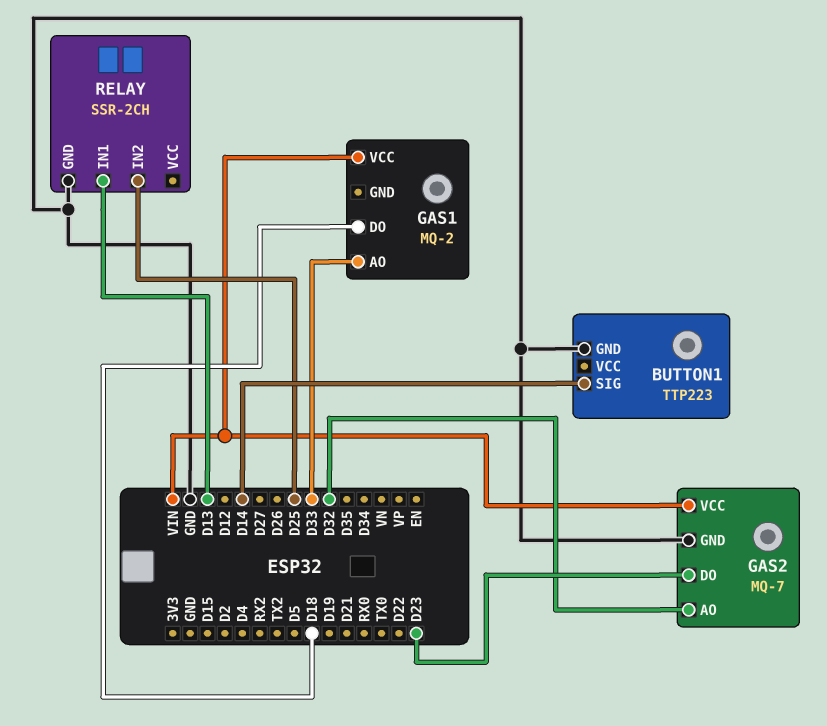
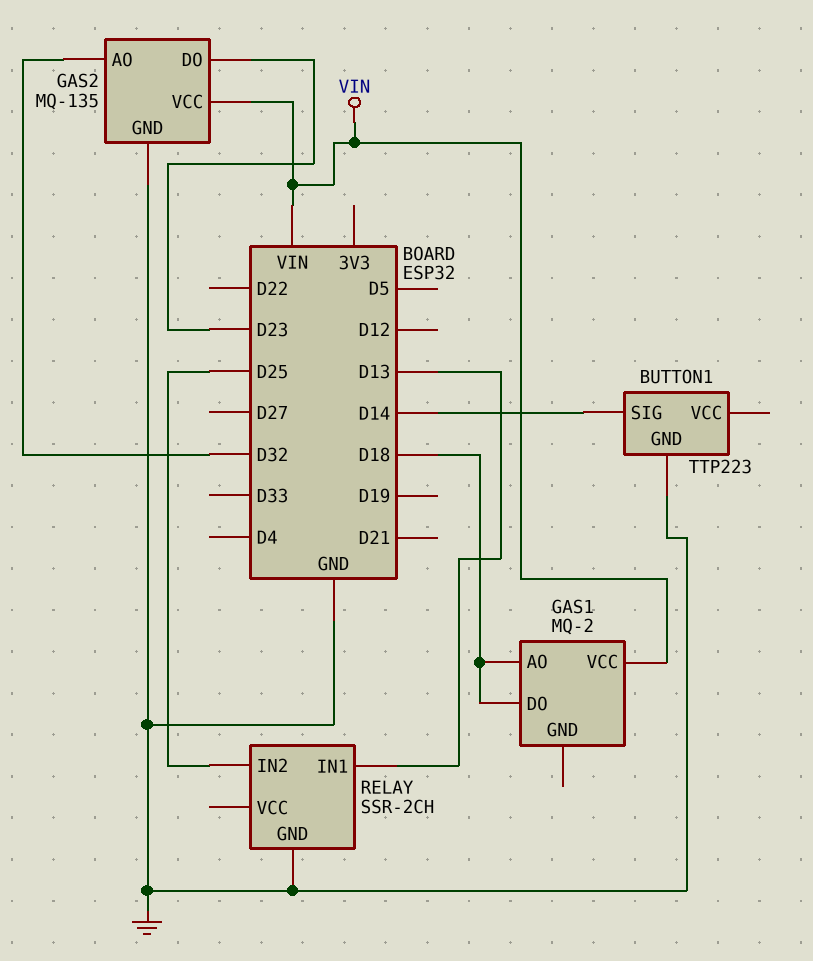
GAS1 pin AO: D33 -> D18
GAS2: MQ-7 -> MQ-135

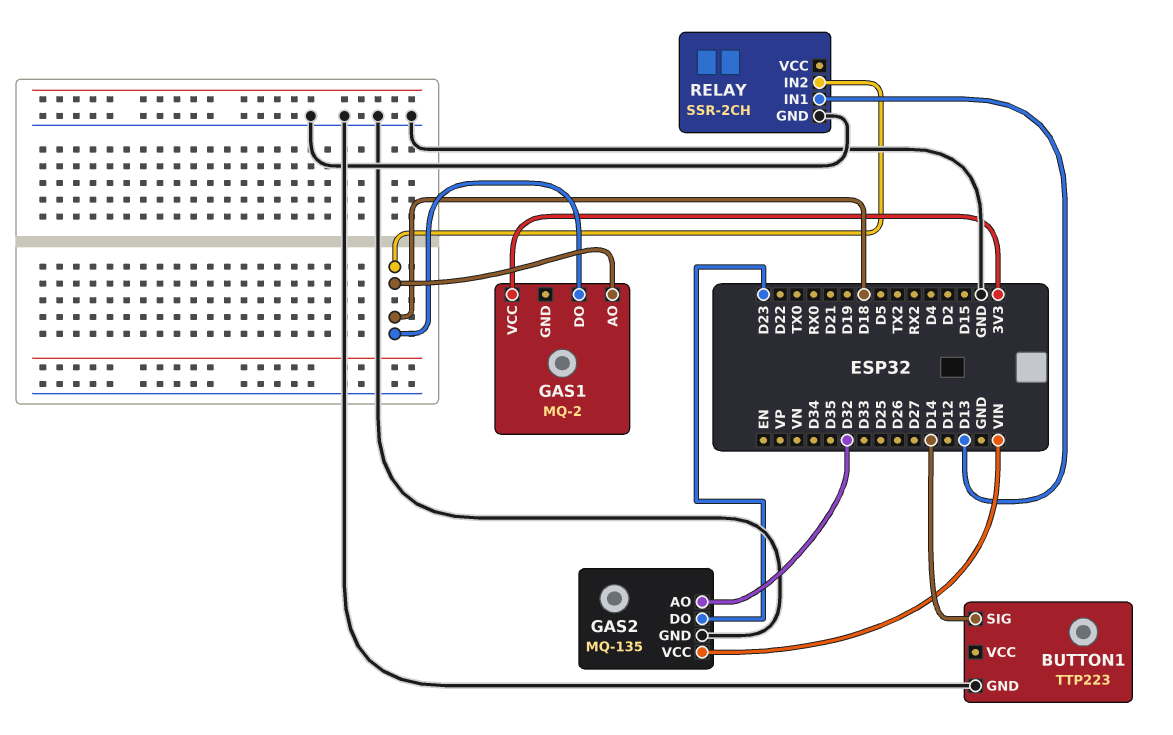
GAS1 pin VCC: VIN -> 3V3
RELAY pin IN2: D25 -> D18

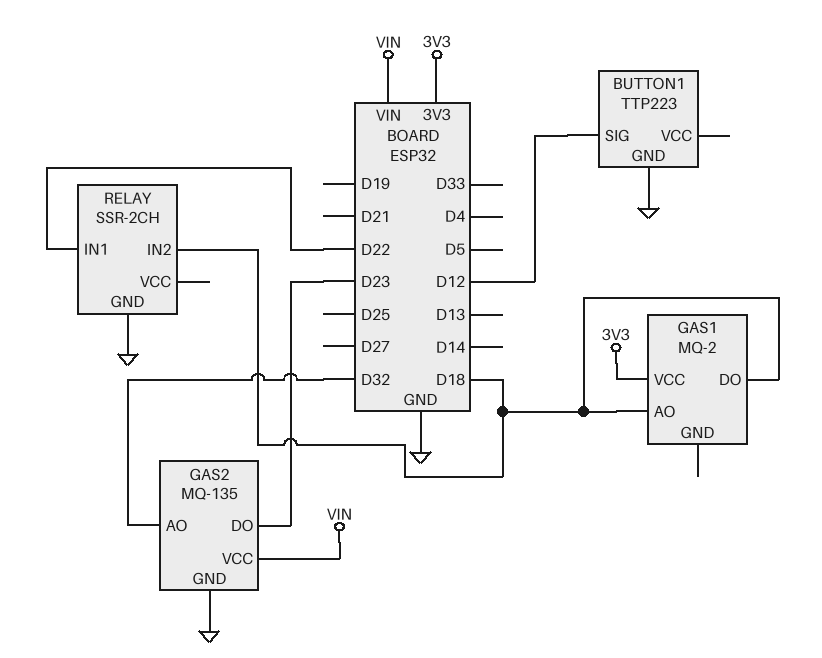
BUTTON1 pin SIG: D14 -> D12
RELAY pin IN1: D13 -> D22

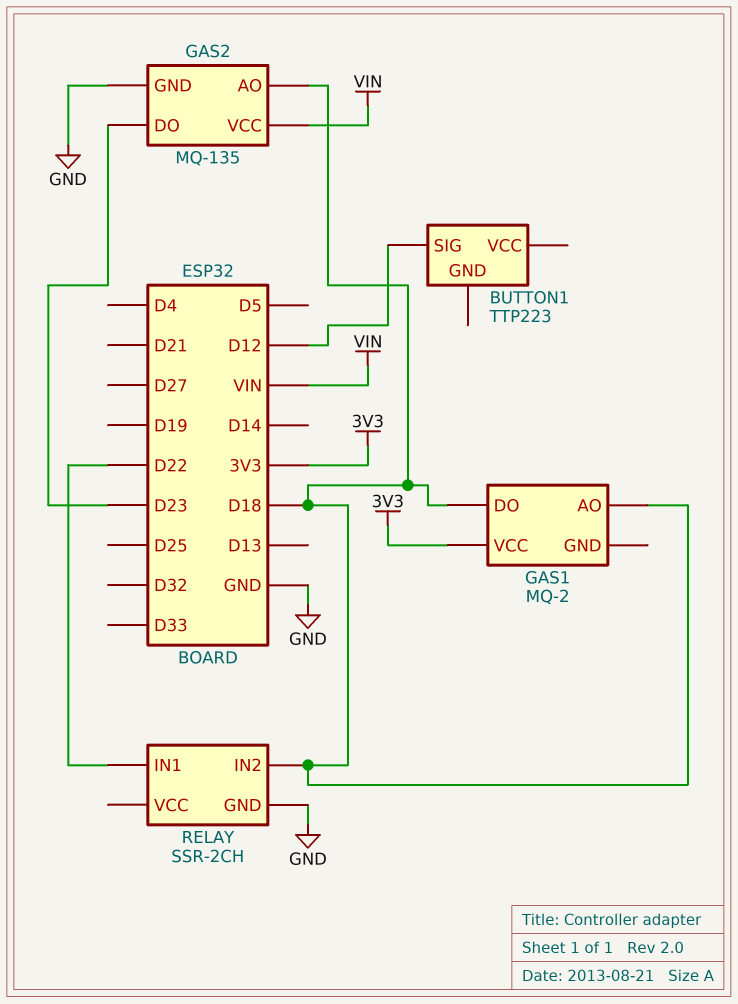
BUTTON1 pin GND: GND -> none
GAS2 pin AO: D32 -> D18

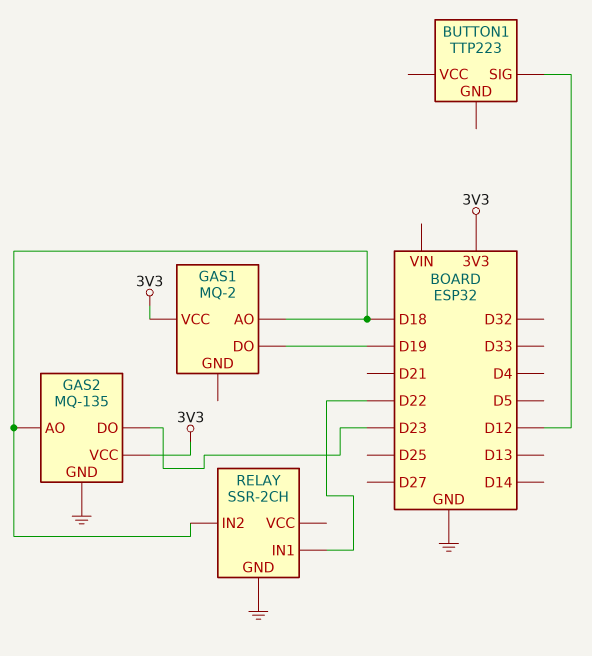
GAS1 pin DO: D18 -> D19
GAS2 pin VCC: VIN -> 3V3

